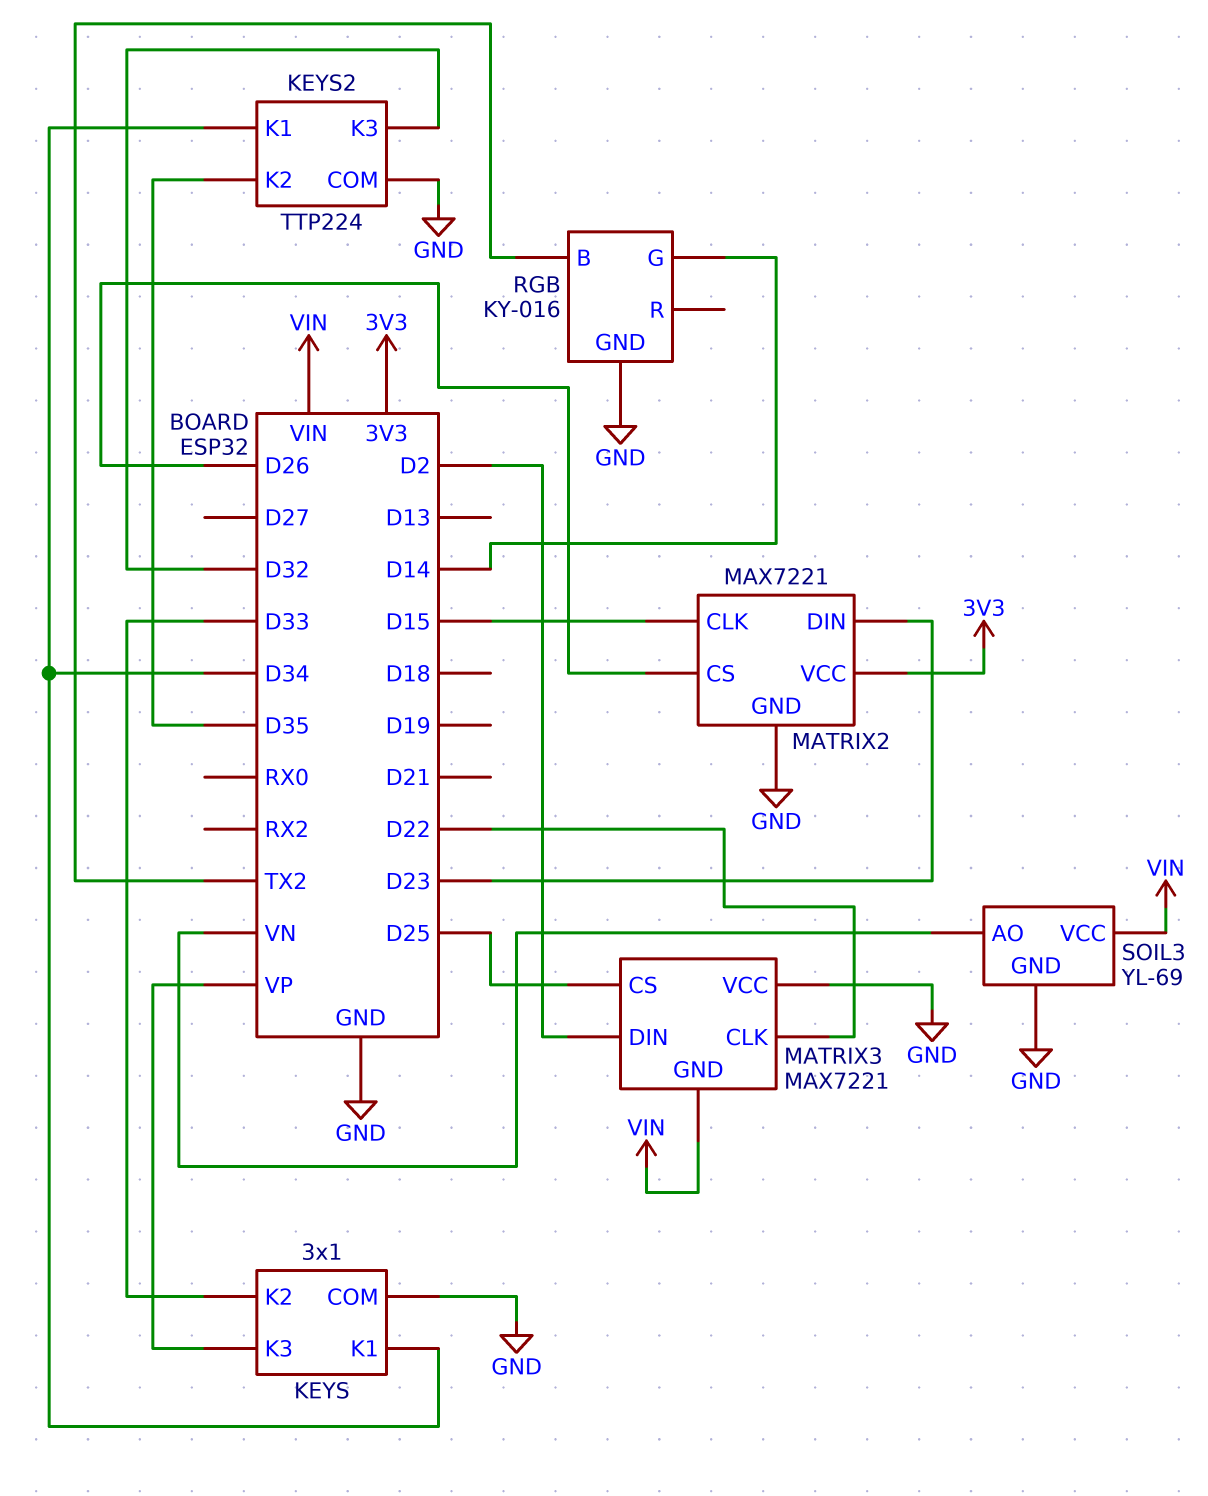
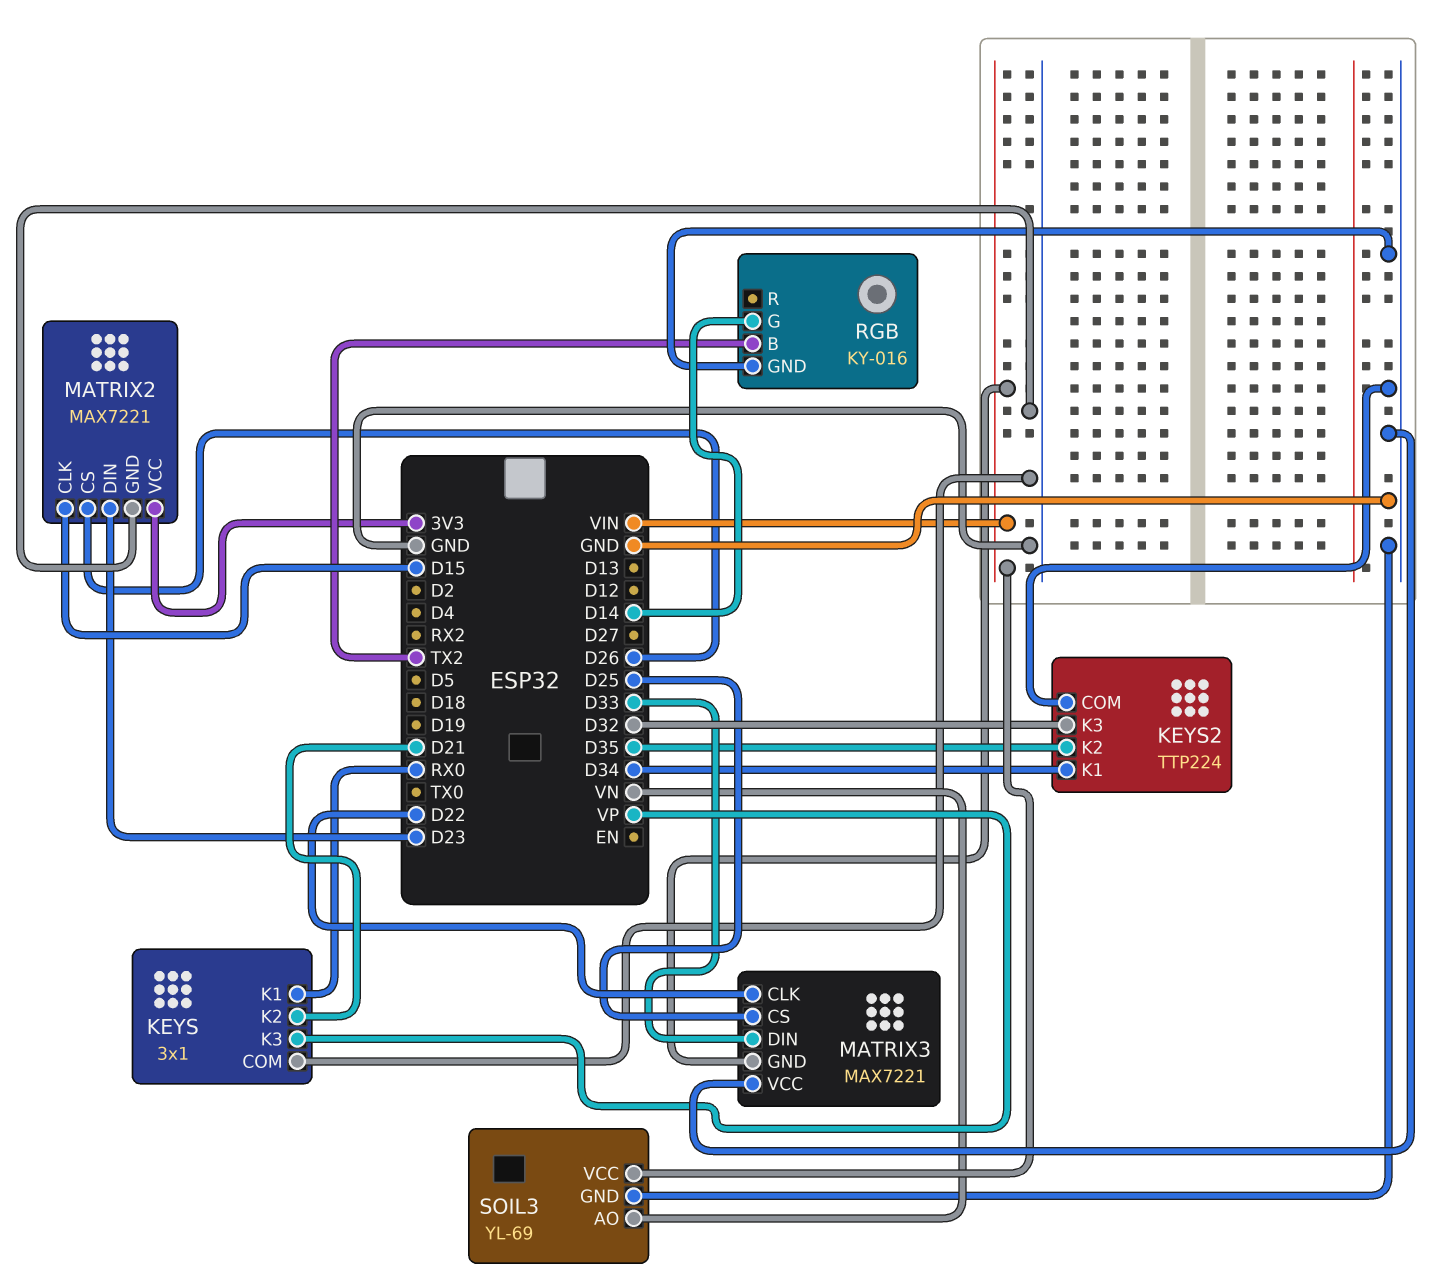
KEYS pin K1: D34 -> RX0
KEYS pin K2: D33 -> D21
MATRIX3 pin DIN: D2 -> D33

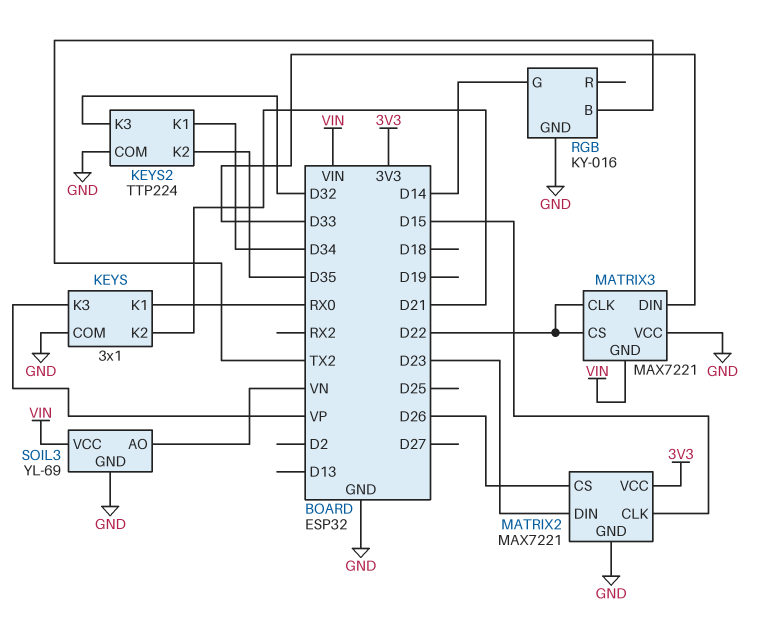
MATRIX3 pin CS: D25 -> D22

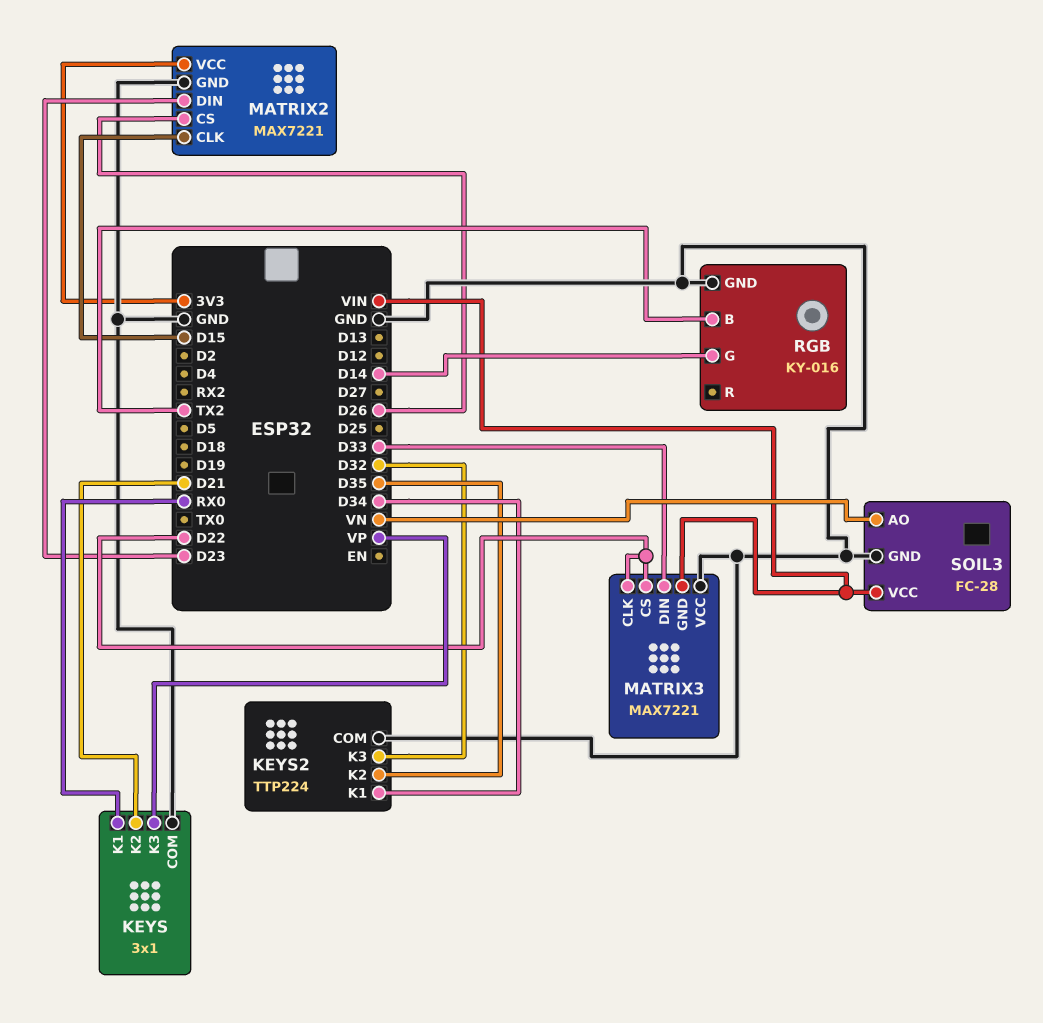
SOIL3: YL-69 -> FC-28

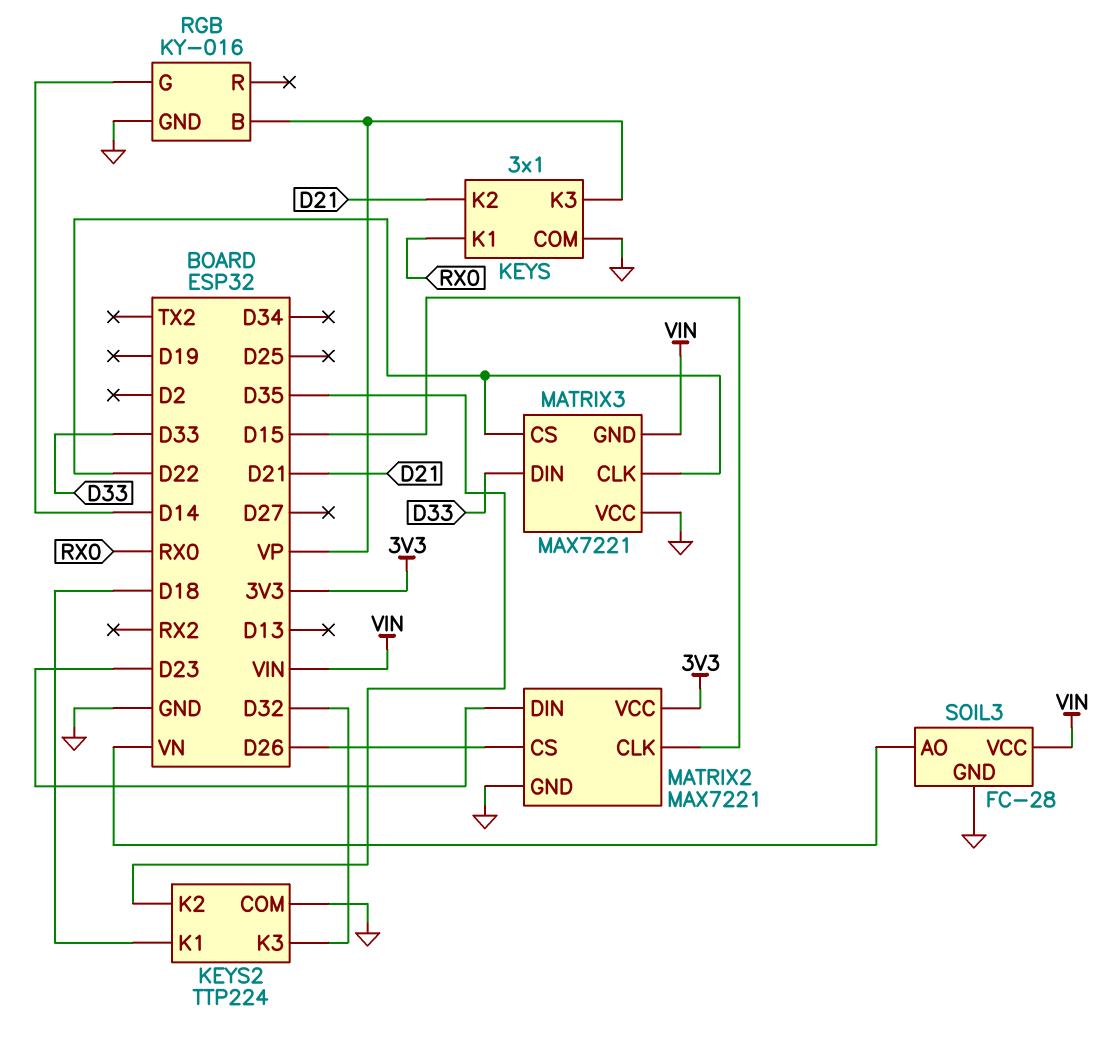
KEYS2 pin K1: D34 -> D18
RGB pin B: TX2 -> VP

